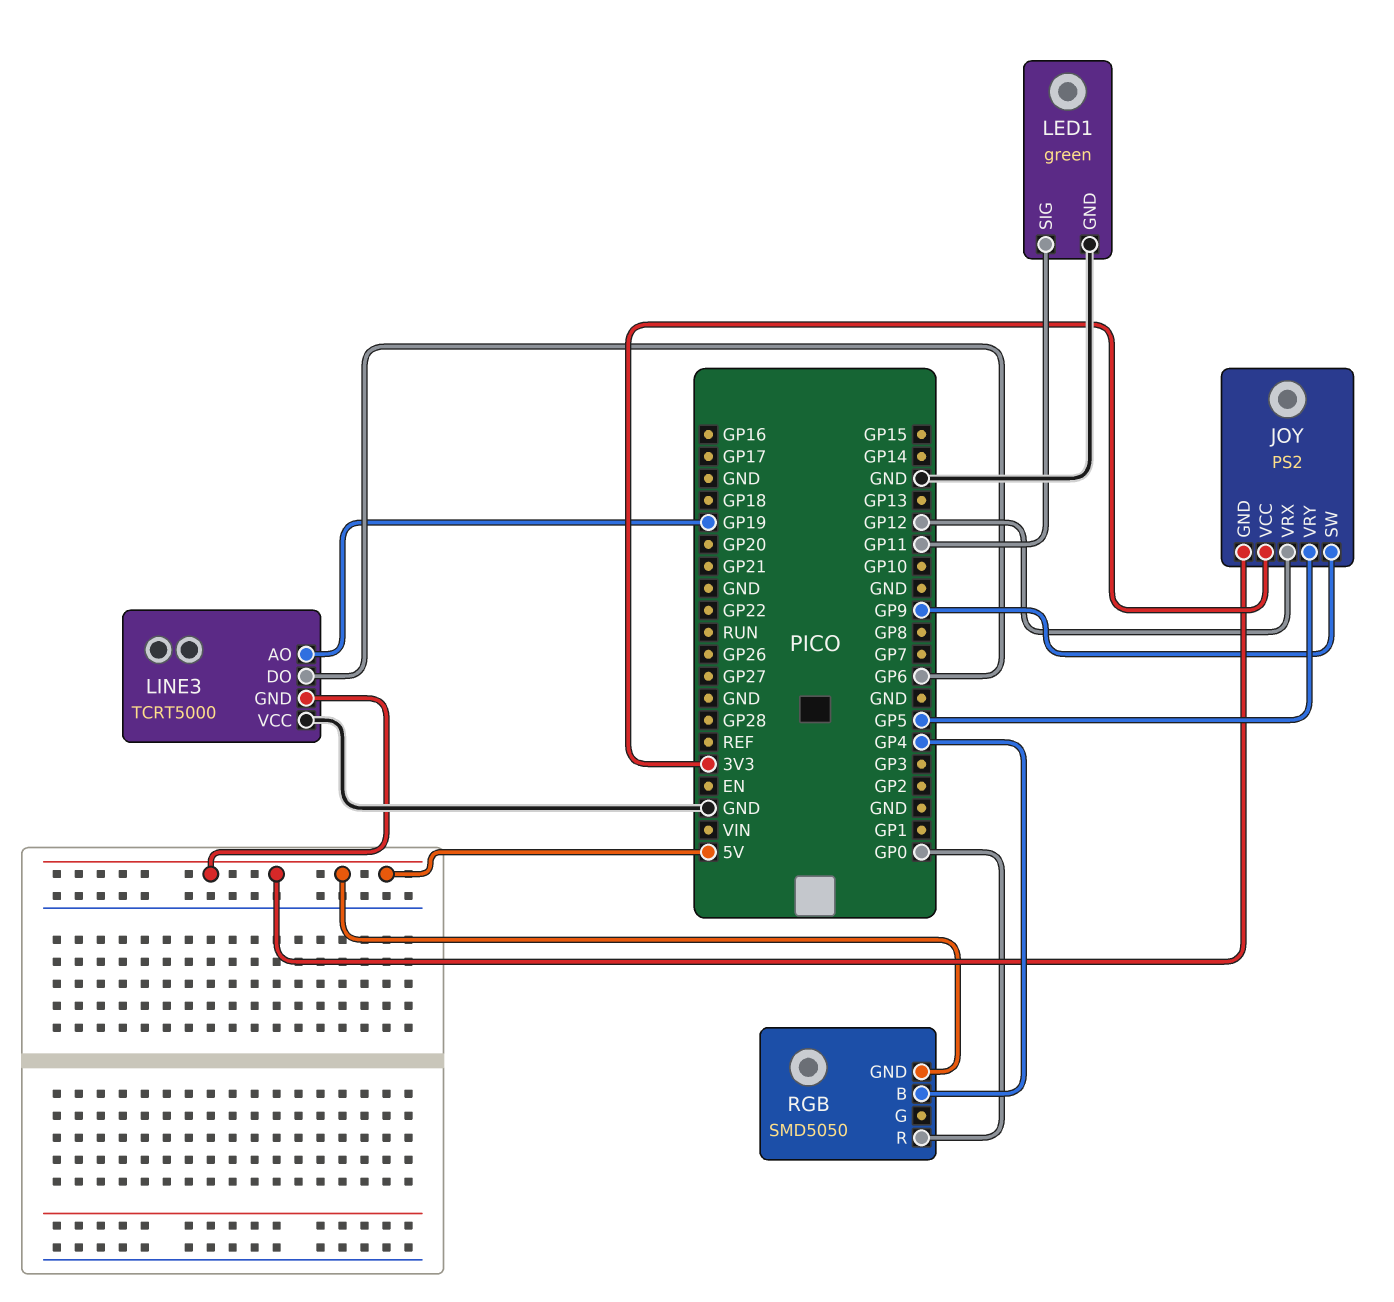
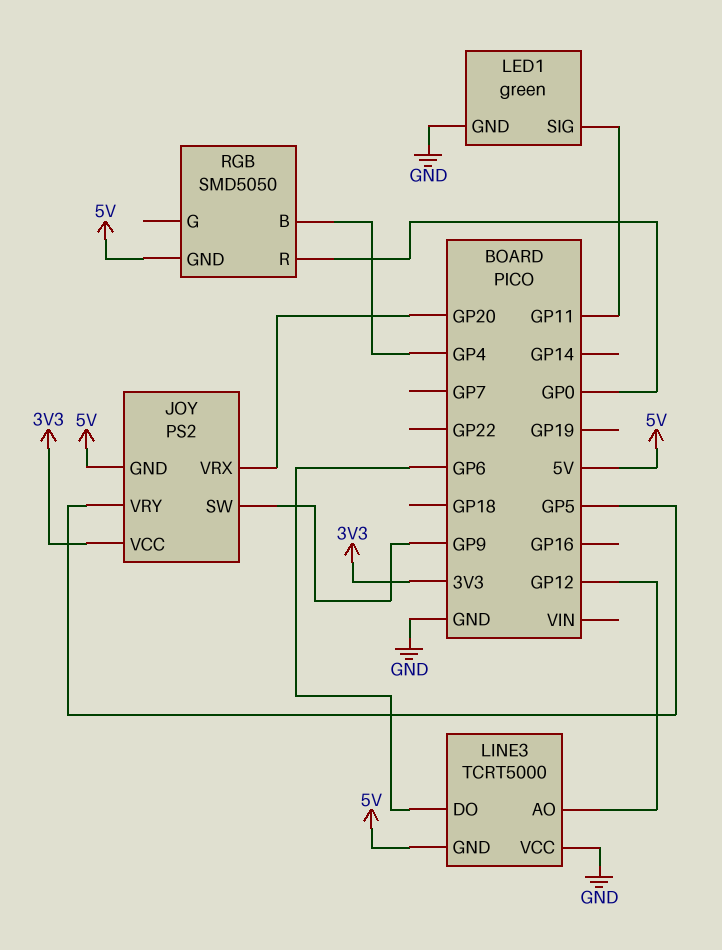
JOY pin VRX: GP12 -> GP20
LINE3 pin AO: GP19 -> GP12

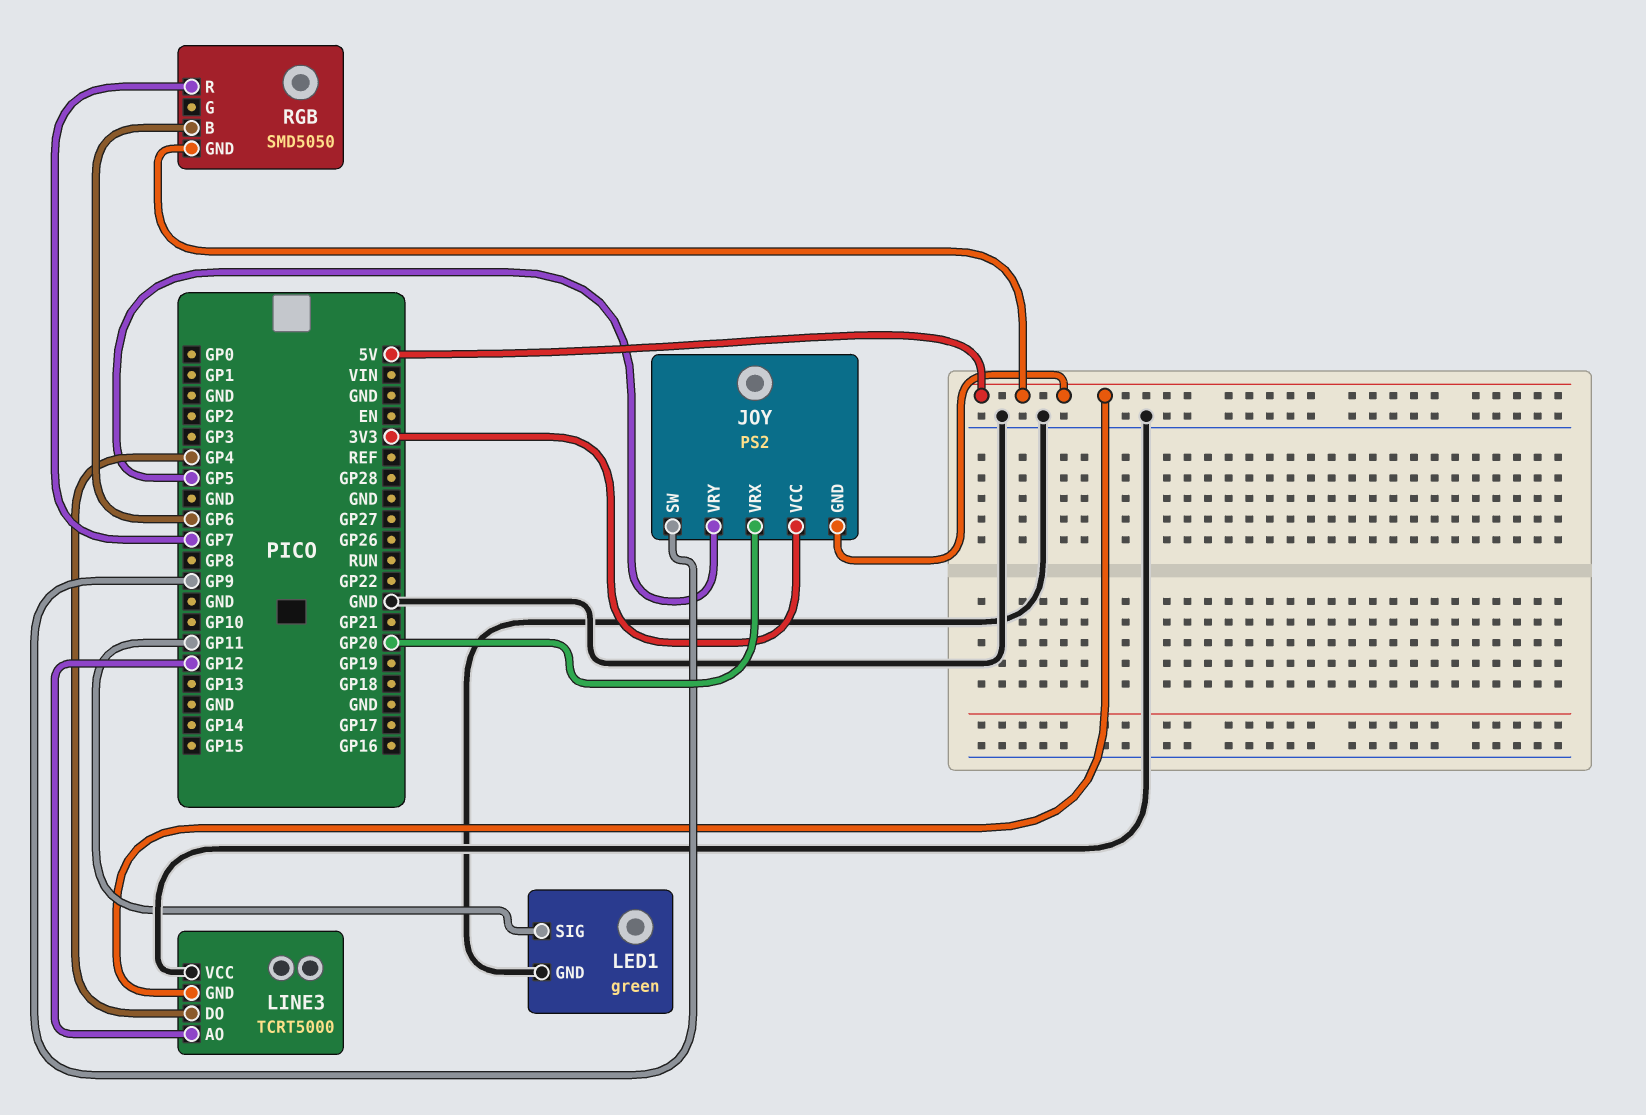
LINE3 pin DO: GP6 -> GP4
RGB pin B: GP4 -> GP6
RGB pin R: GP0 -> GP7

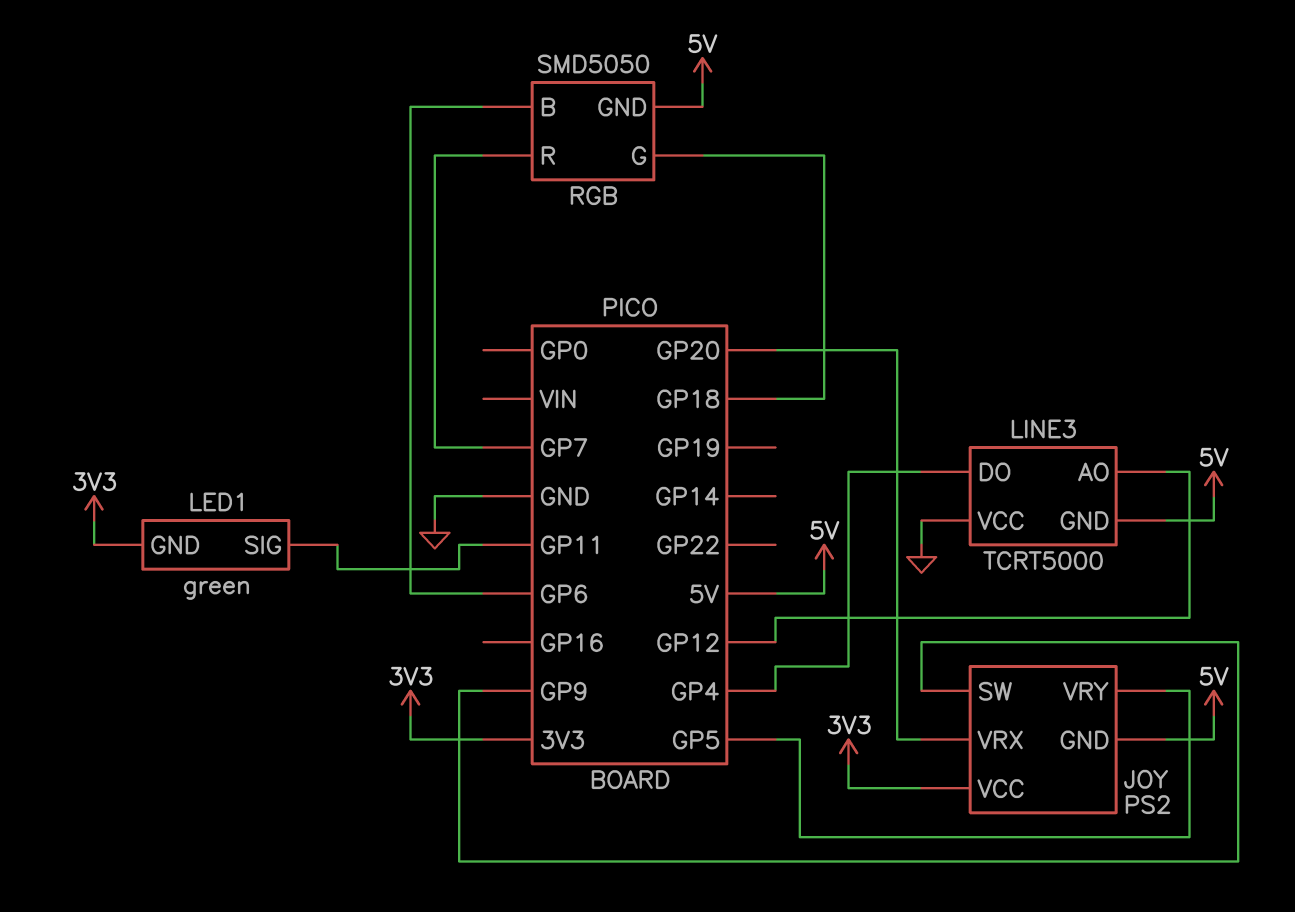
LED1 pin GND: GND -> 3V3
RGB pin G: none -> GP18

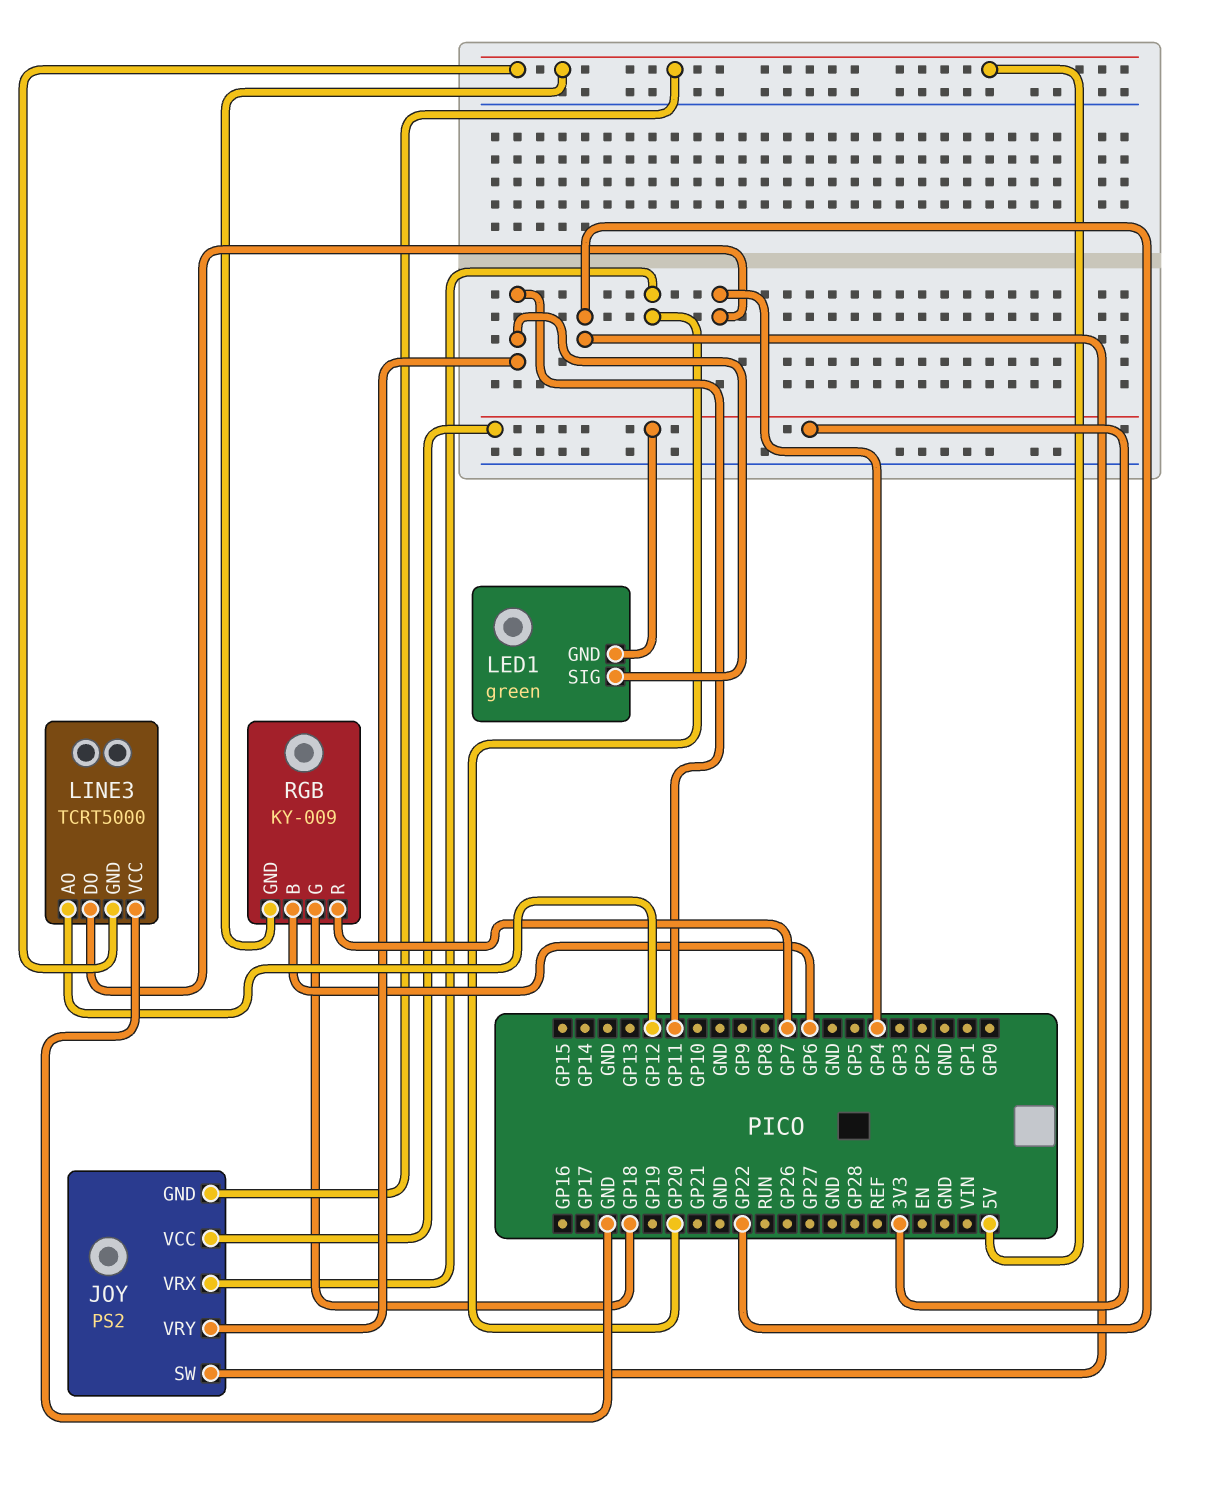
JOY pin SW: GP9 -> GP22
JOY pin VRY: GP5 -> GP11
RGB: SMD5050 -> KY-009

